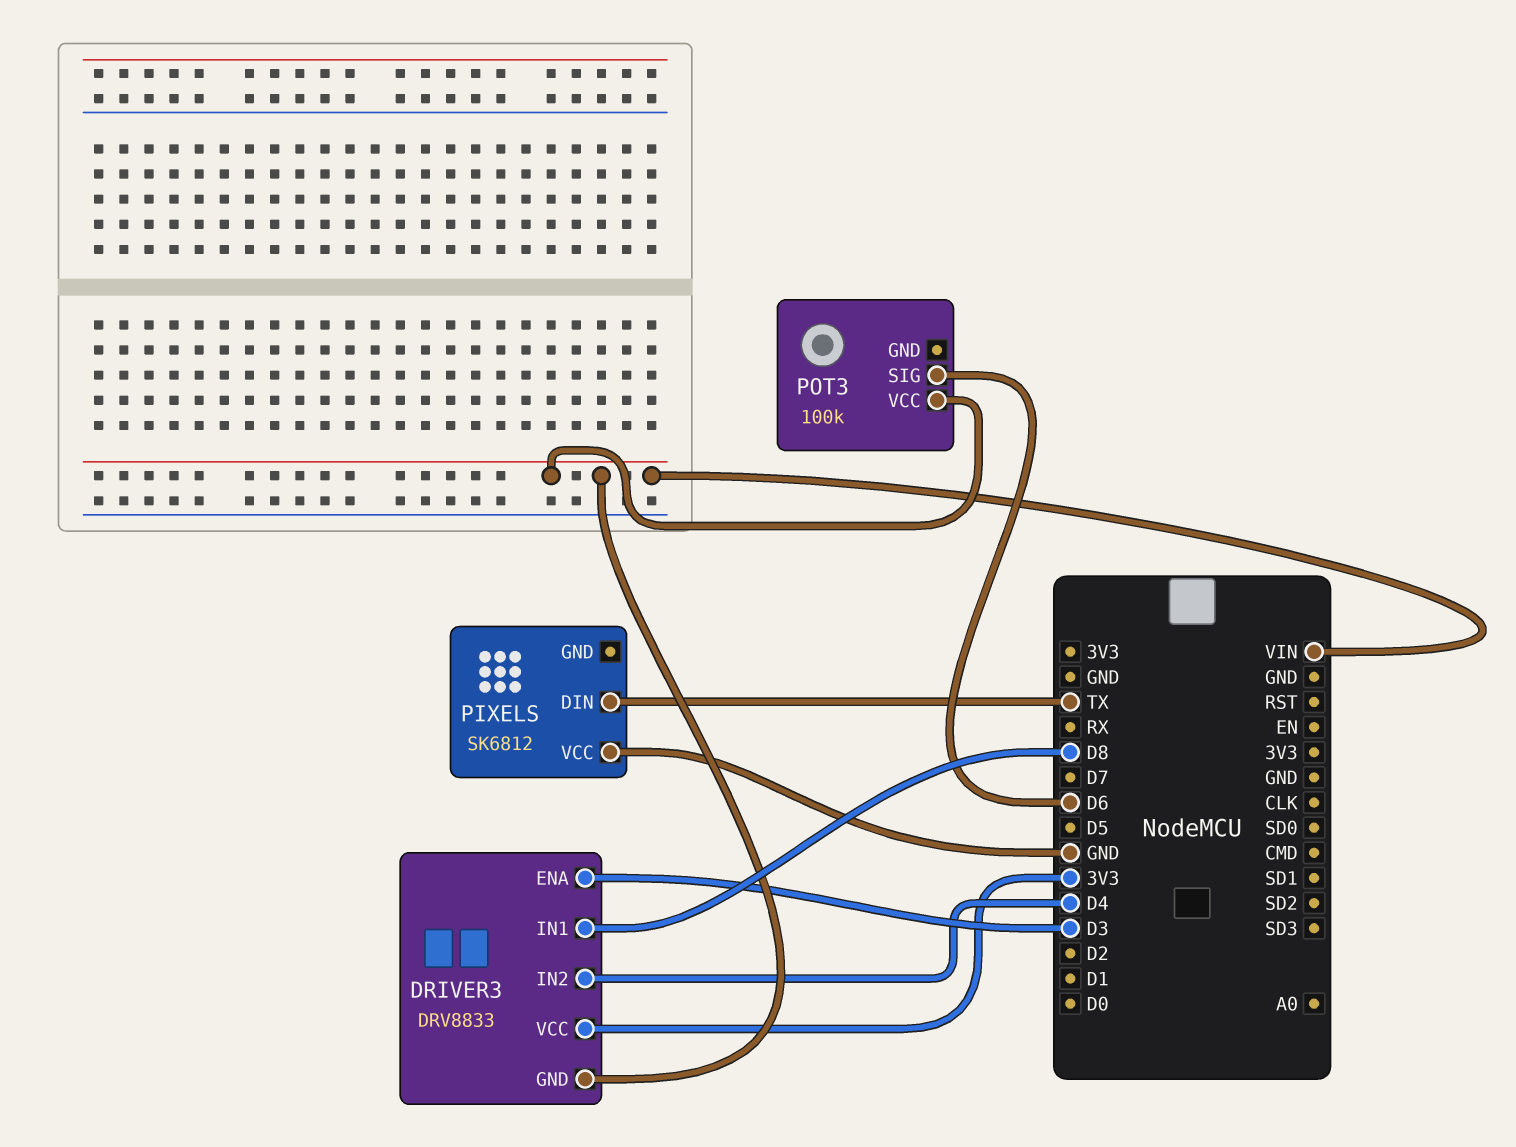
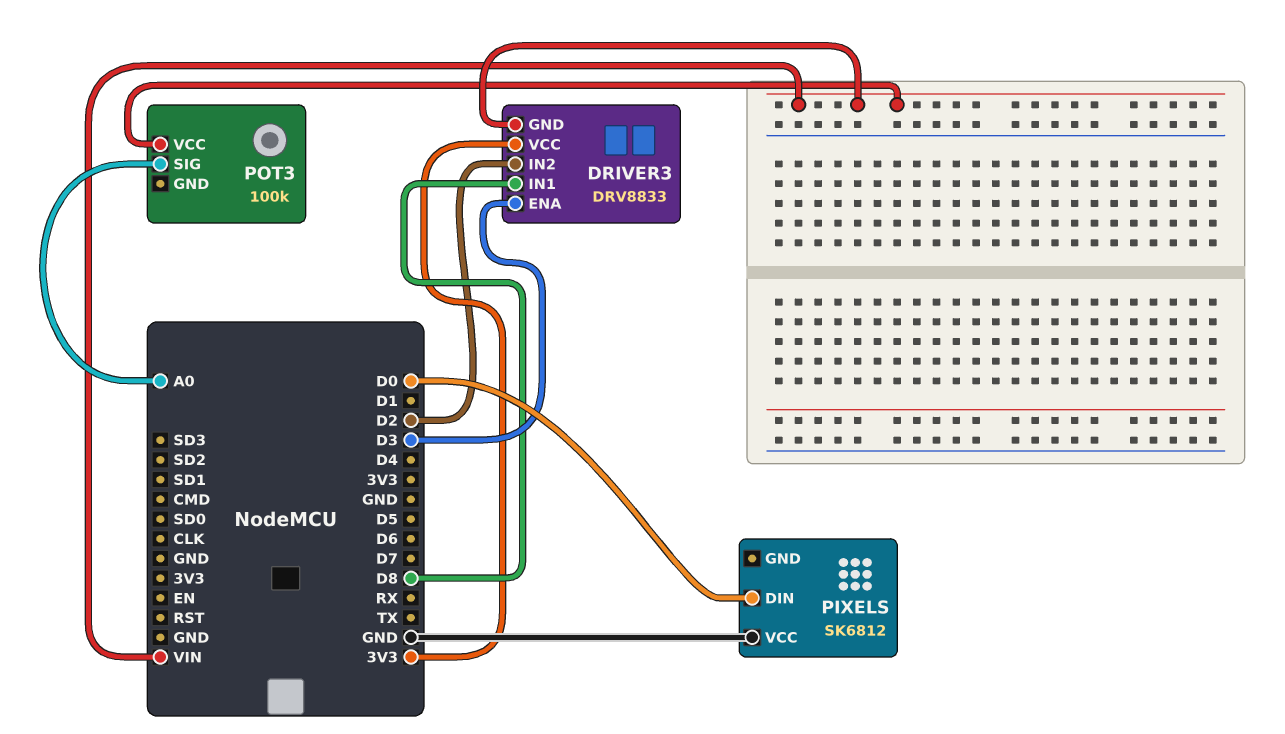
DRIVER3 pin IN2: D4 -> D2
PIXELS pin DIN: TX -> D0
POT3 pin SIG: D6 -> A0

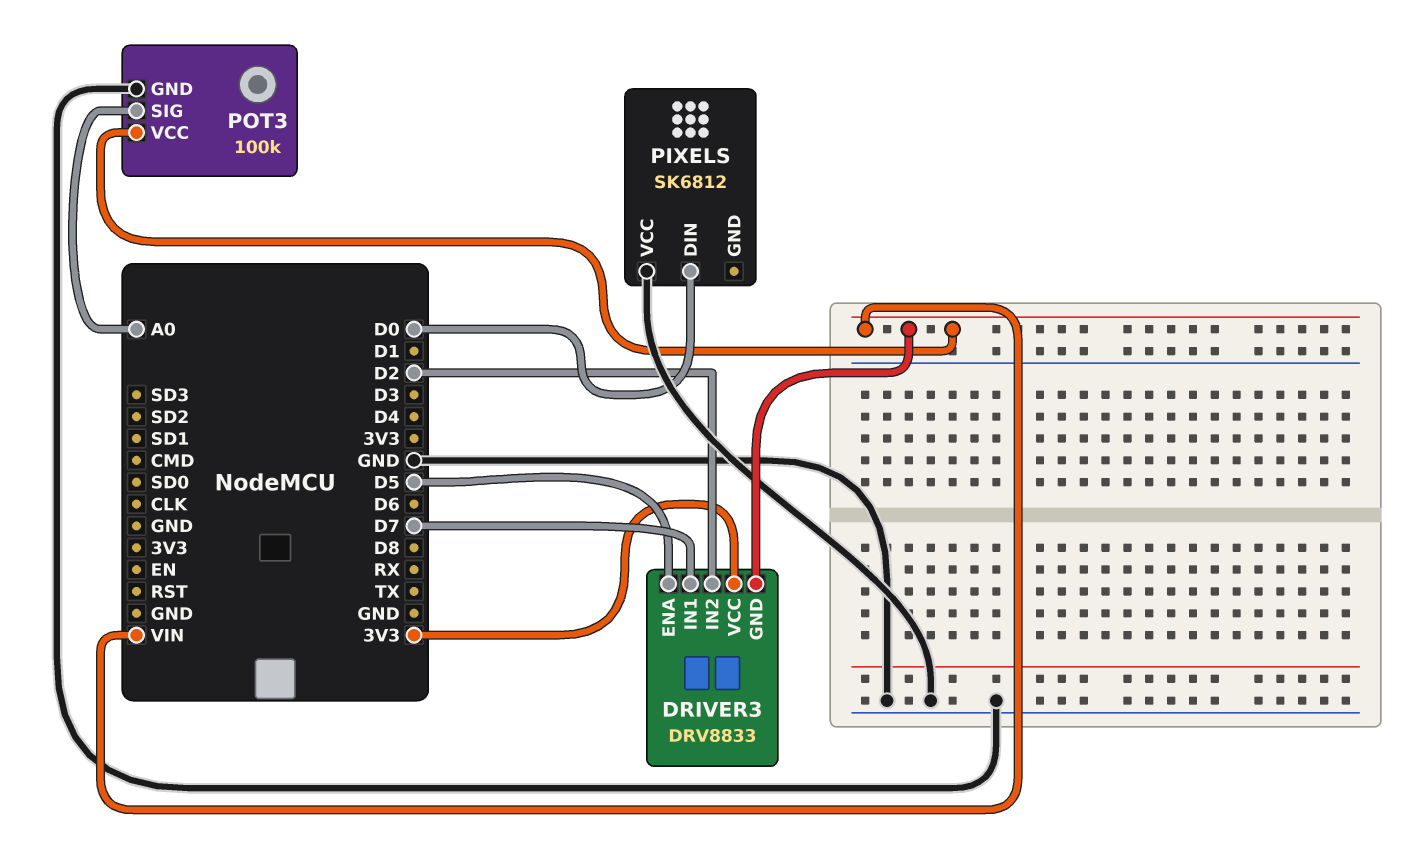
DRIVER3 pin ENA: D3 -> D5
DRIVER3 pin IN1: D8 -> D7
POT3 pin GND: none -> GND

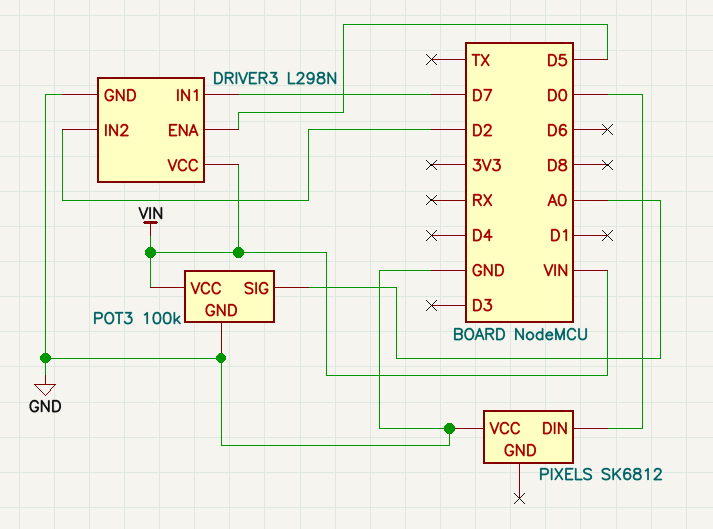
DRIVER3: DRV8833 -> L298N
DRIVER3 pin GND: VIN -> GND
DRIVER3 pin VCC: 3V3 -> VIN

